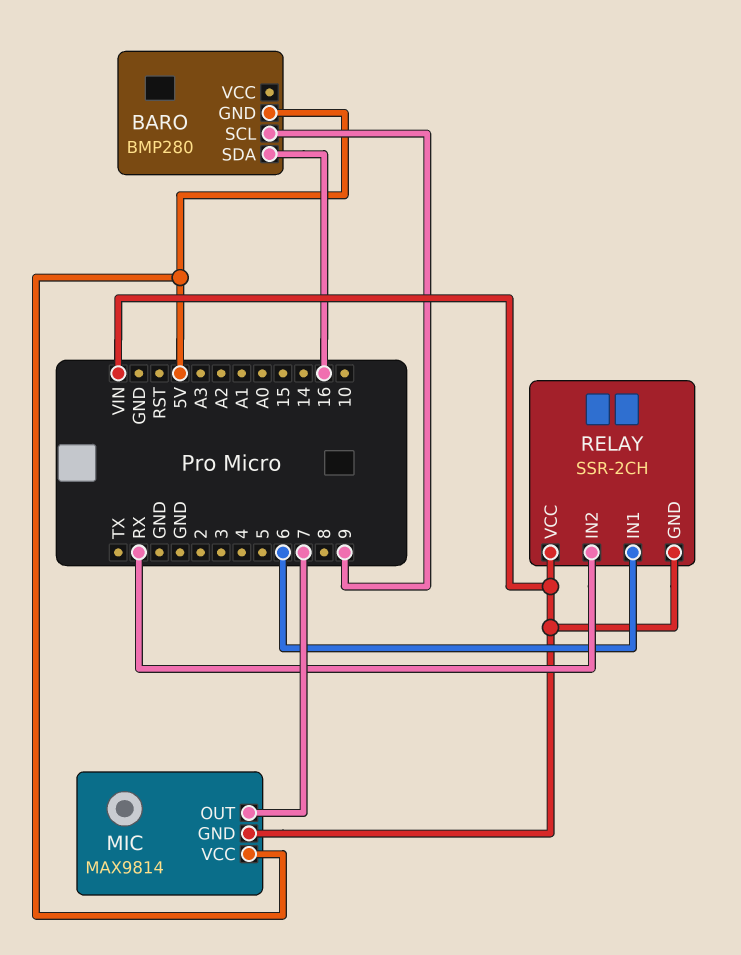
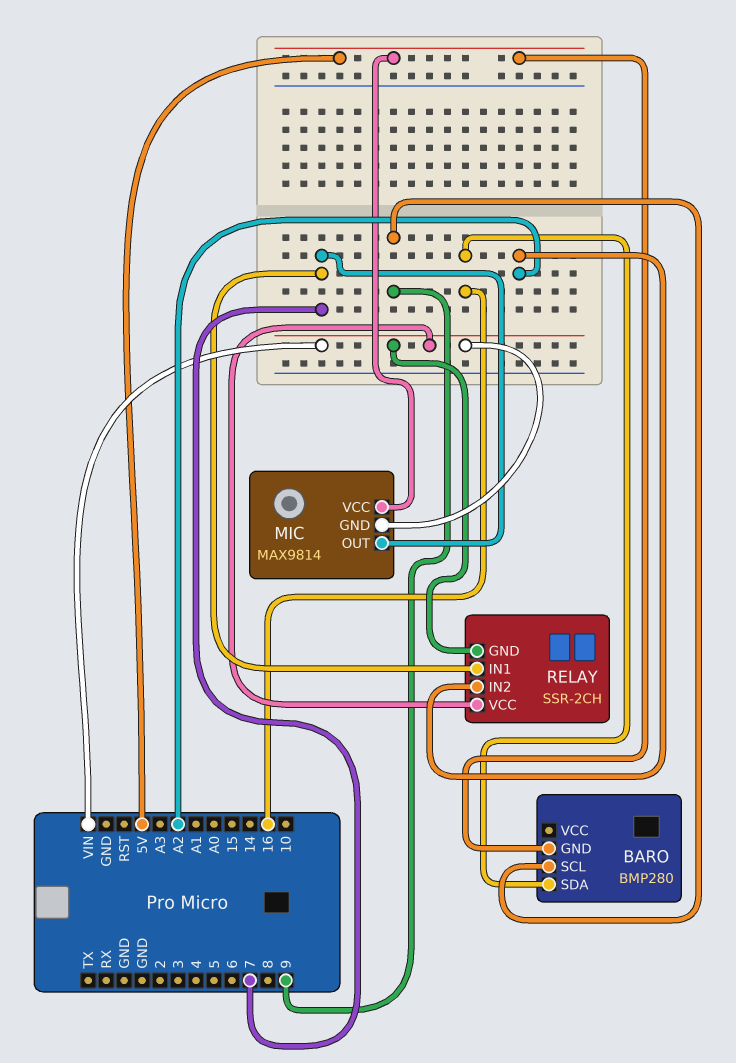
RELAY pin IN1: 6 -> 7
RELAY pin IN2: RX -> A2

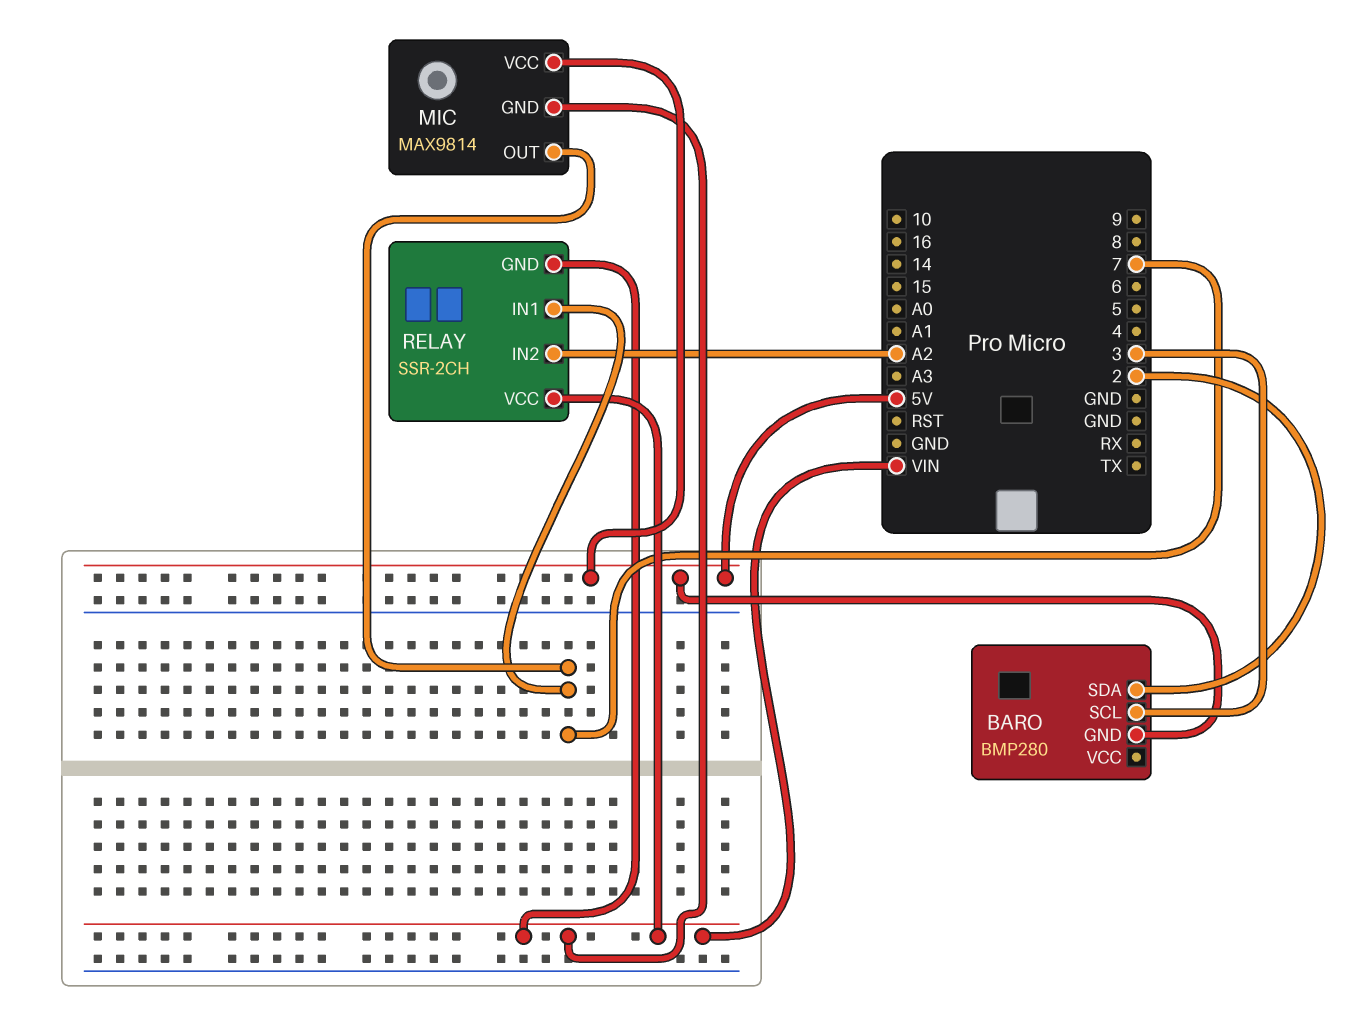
BARO pin SCL: 9 -> 3
BARO pin SDA: 16 -> 2

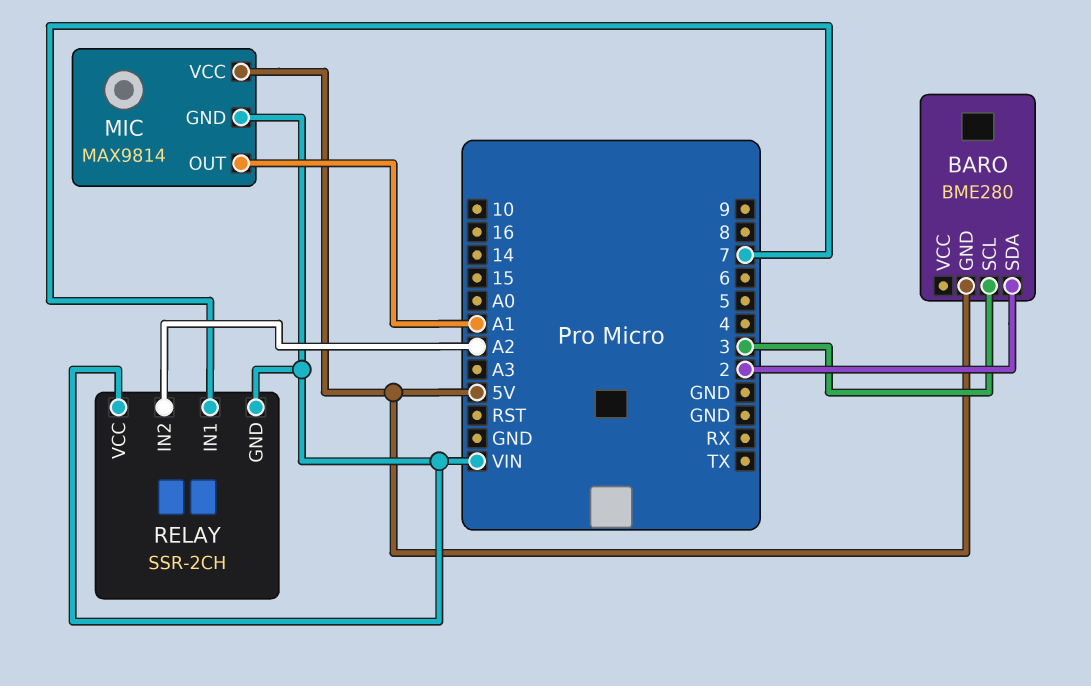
BARO: BMP280 -> BME280
MIC pin OUT: 7 -> A1

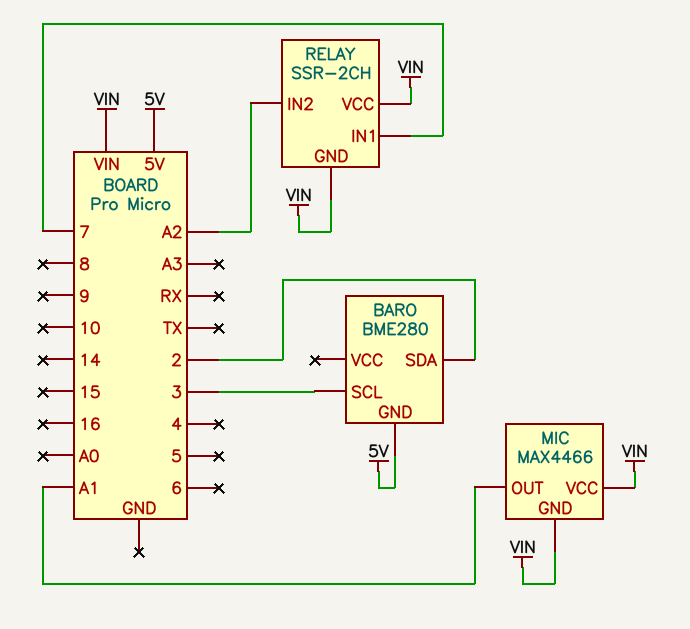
MIC: MAX9814 -> MAX4466
MIC pin VCC: 5V -> VIN

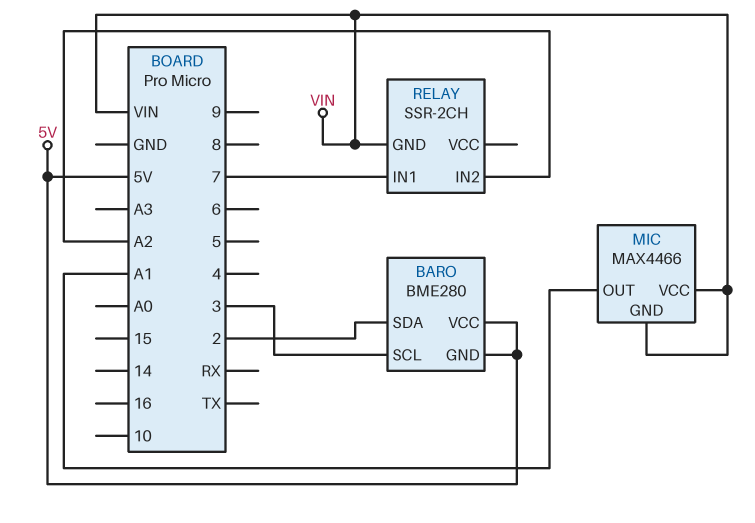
BARO pin VCC: none -> 5V
RELAY pin VCC: VIN -> none

